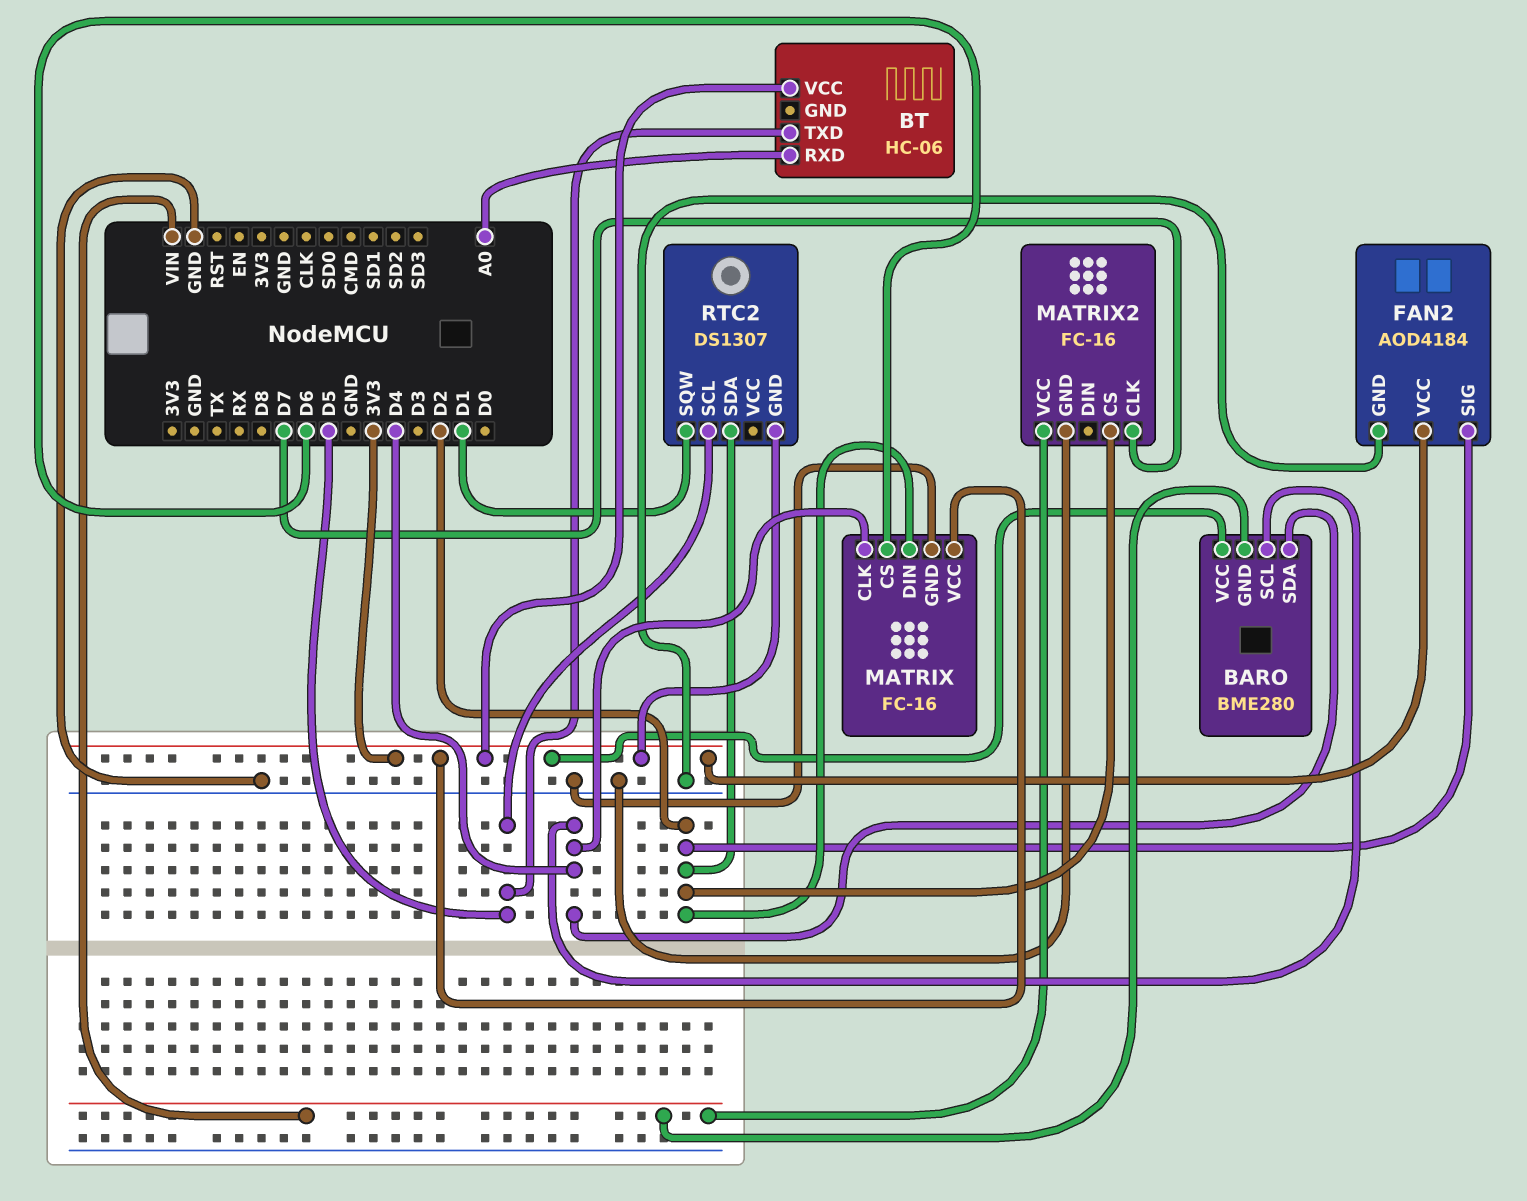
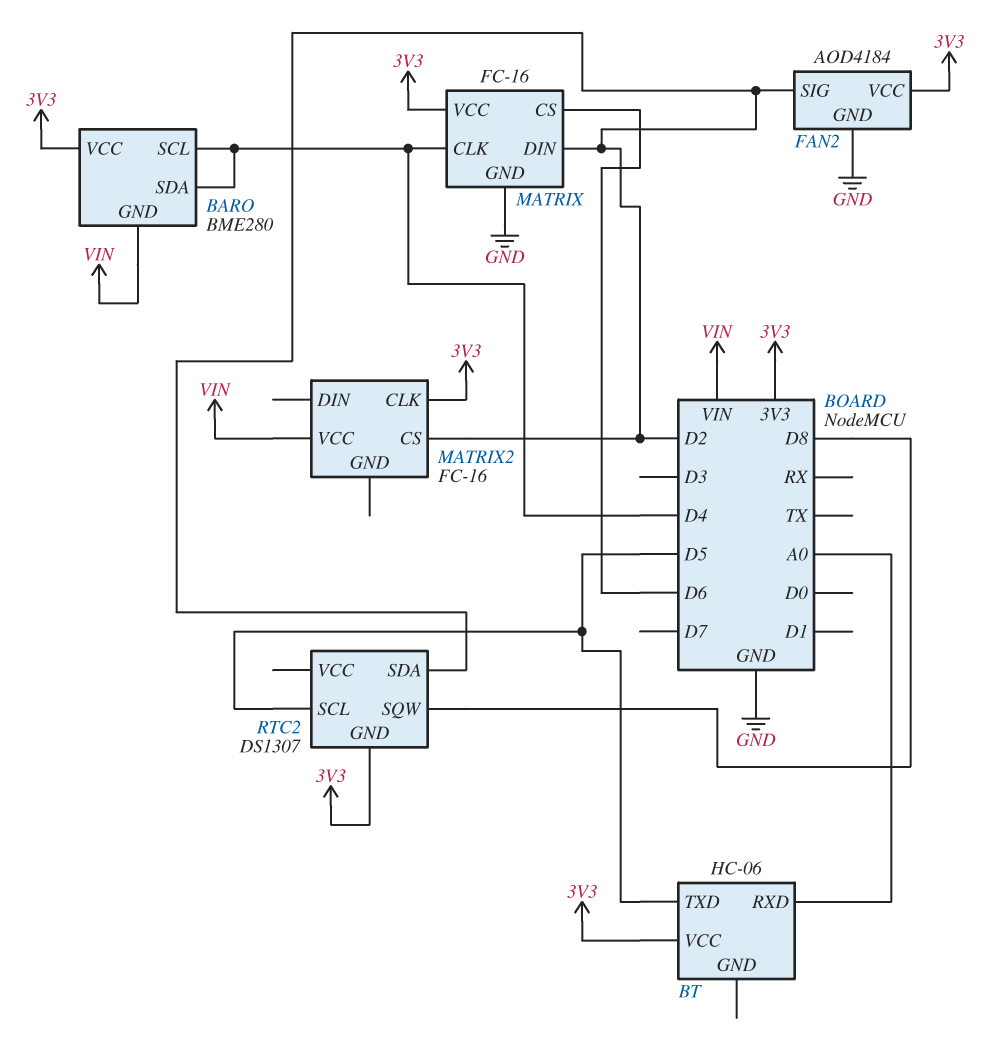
MATRIX2 pin CLK: D7 -> 3V3
MATRIX2 pin GND: GND -> none
RTC2 pin SQW: D1 -> D8

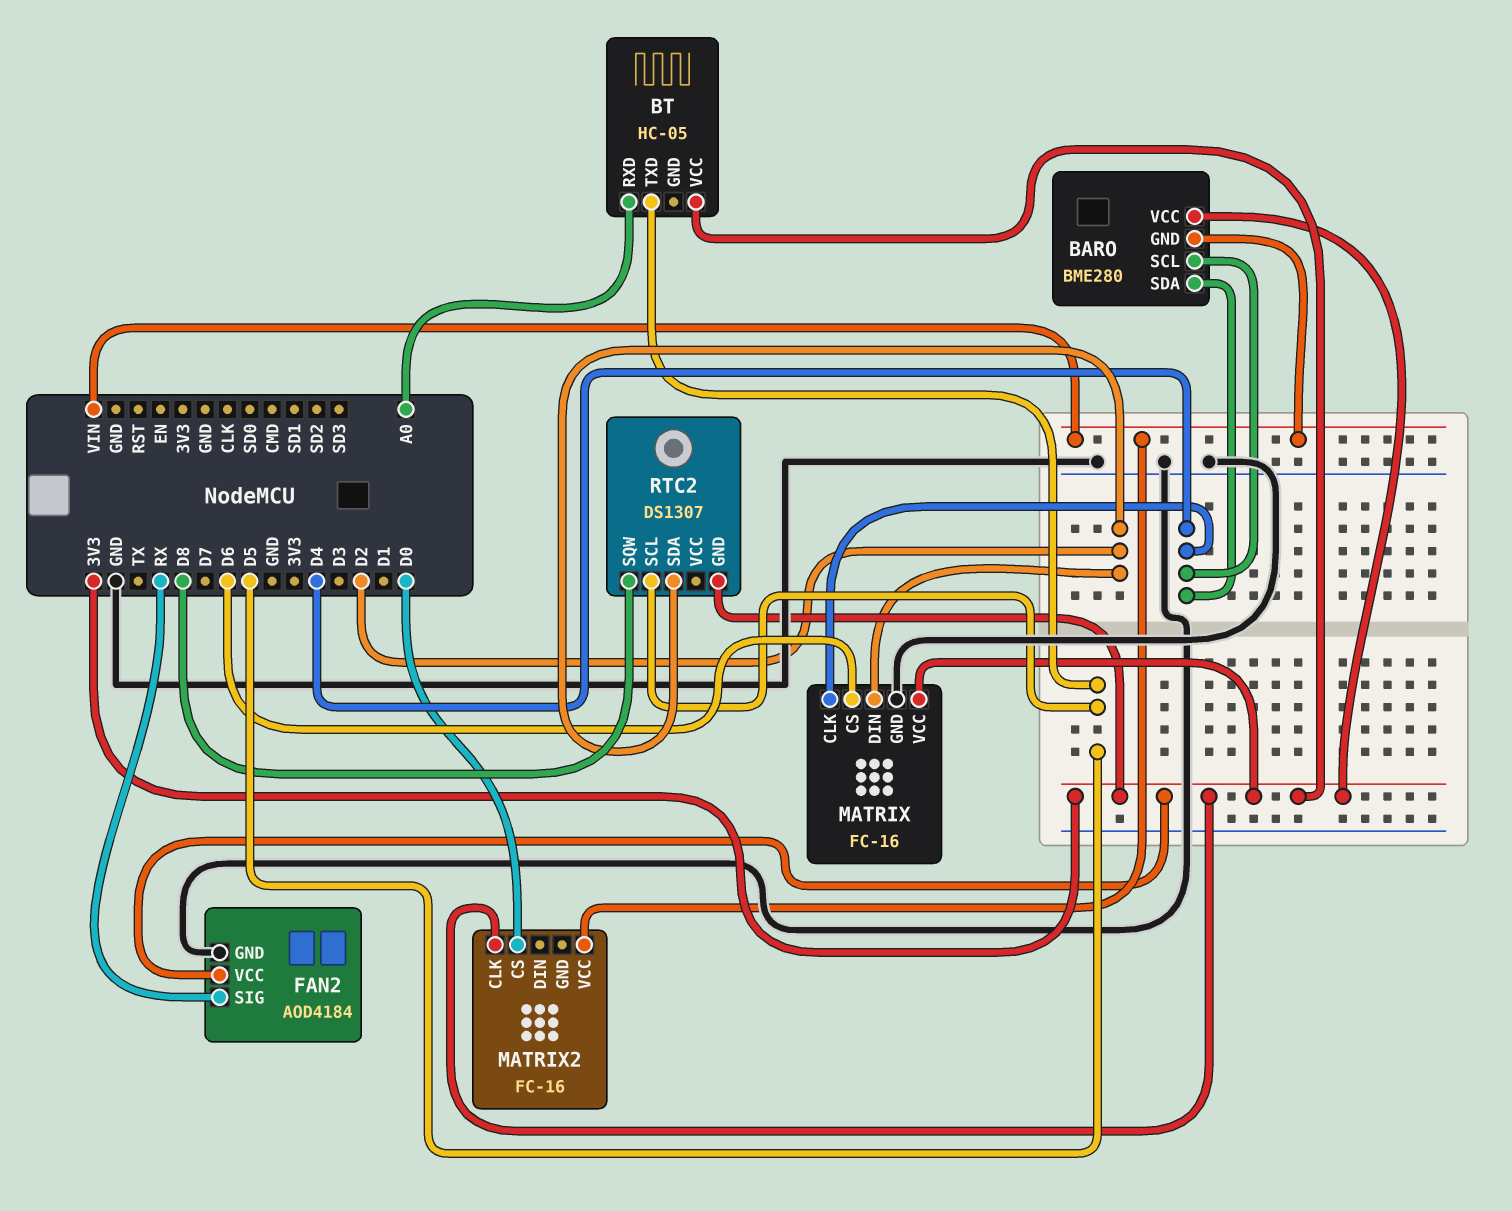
BT: HC-06 -> HC-05
FAN2 pin SIG: D2 -> RX
MATRIX2 pin CS: D2 -> D0

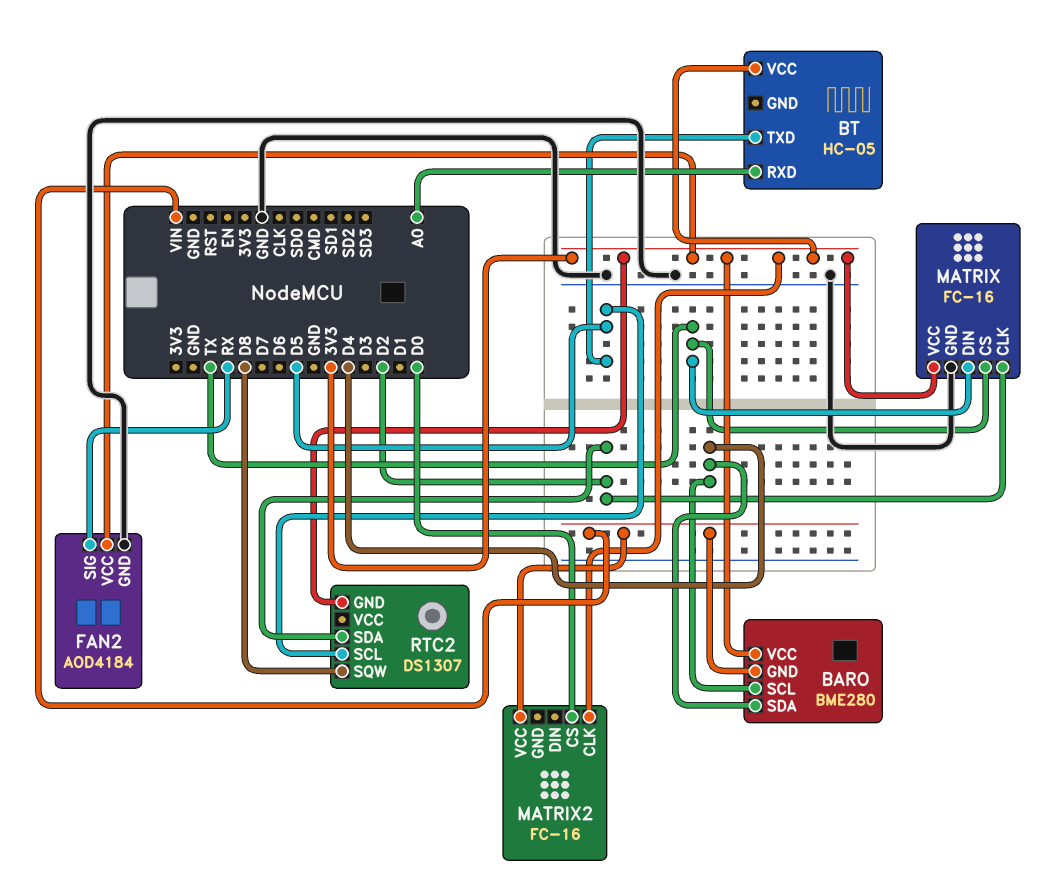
MATRIX pin CLK: D4 -> D2
MATRIX pin CS: D6 -> TX
MATRIX pin DIN: D2 -> TX

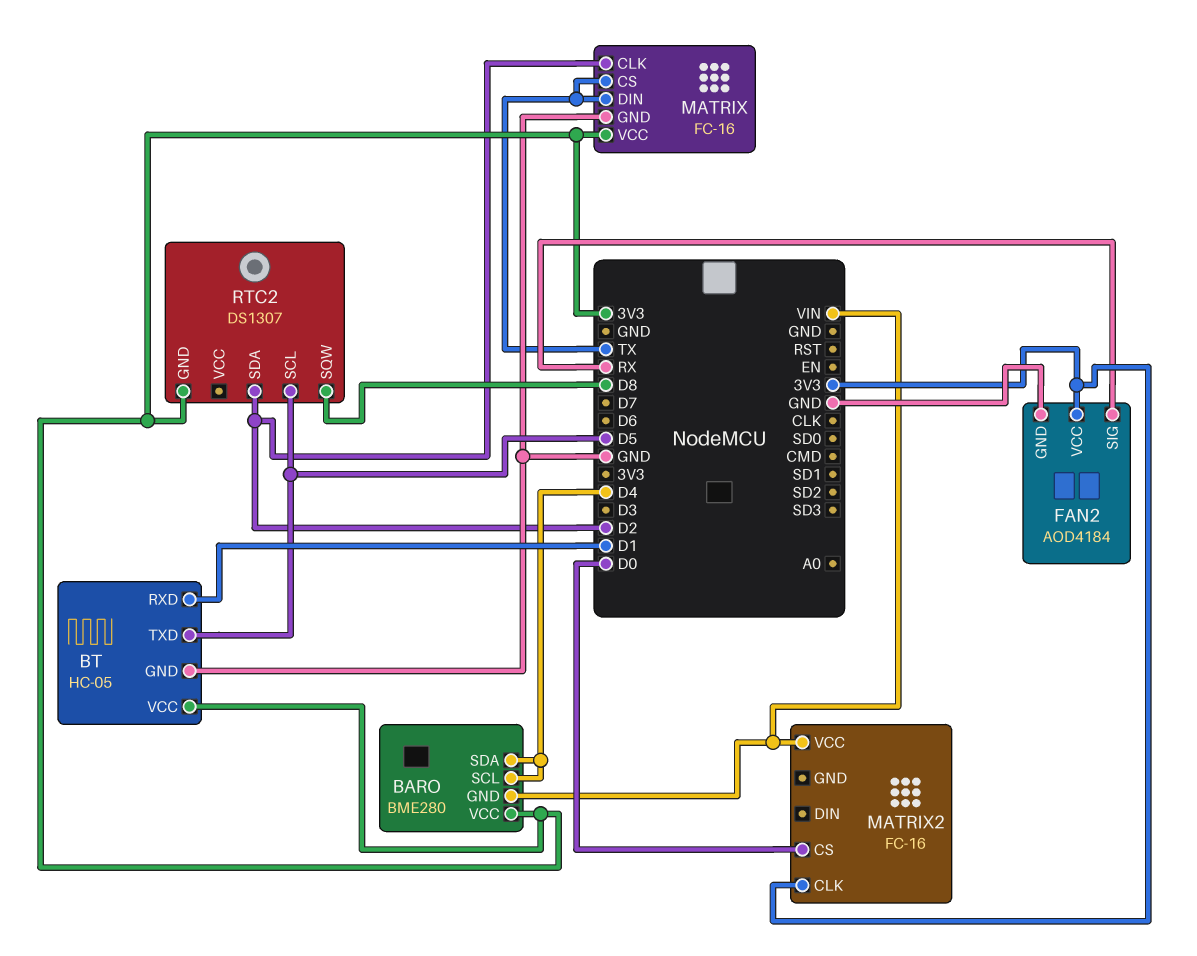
BT pin GND: none -> GND
BT pin RXD: A0 -> D1

